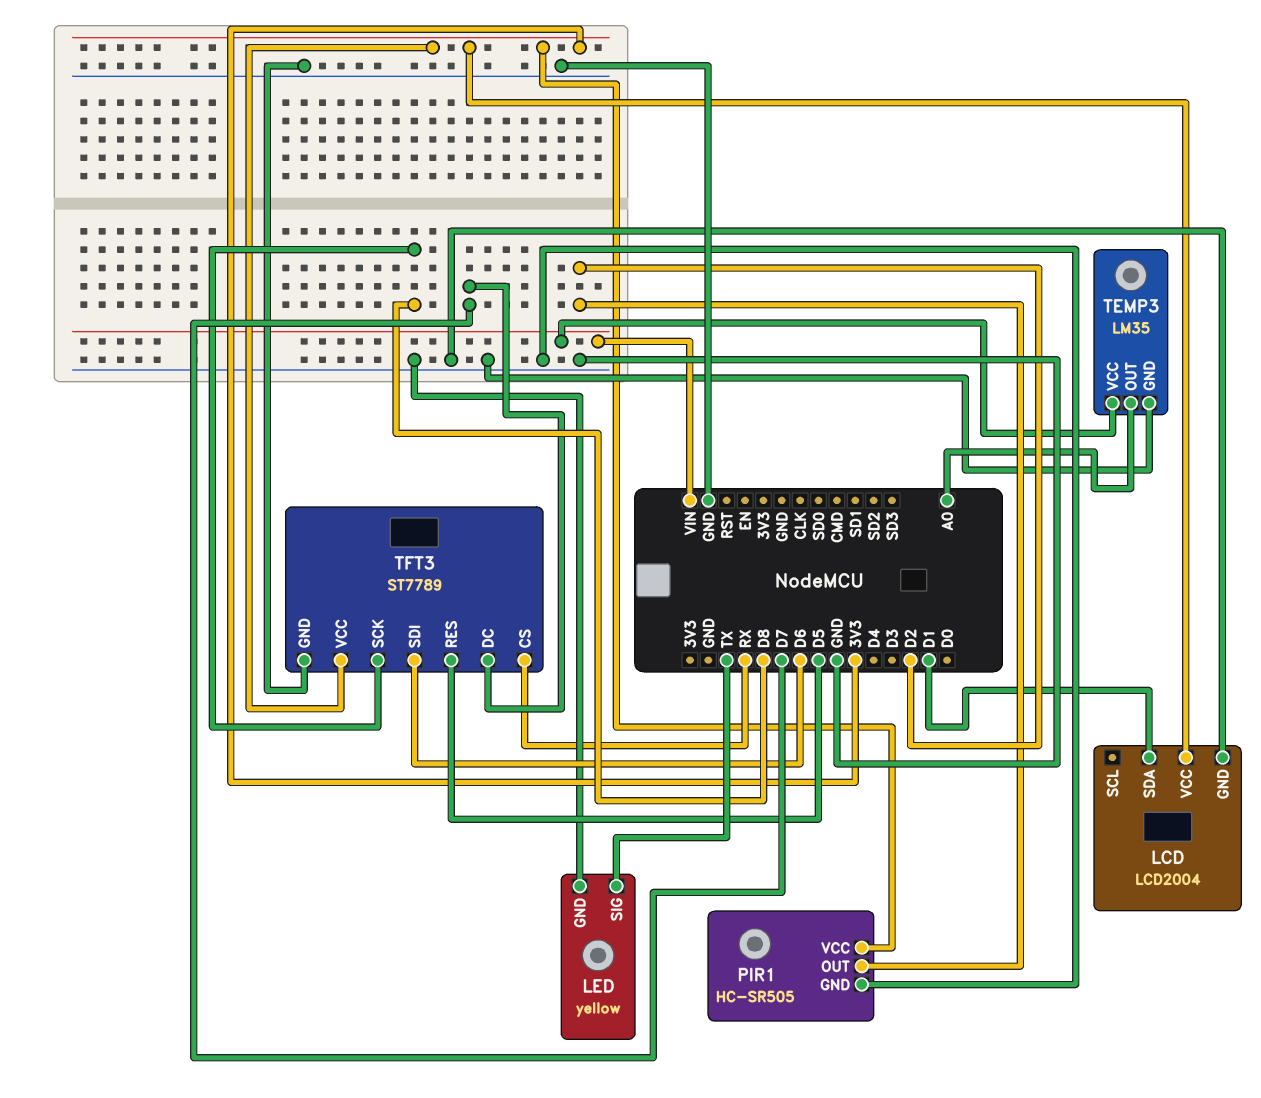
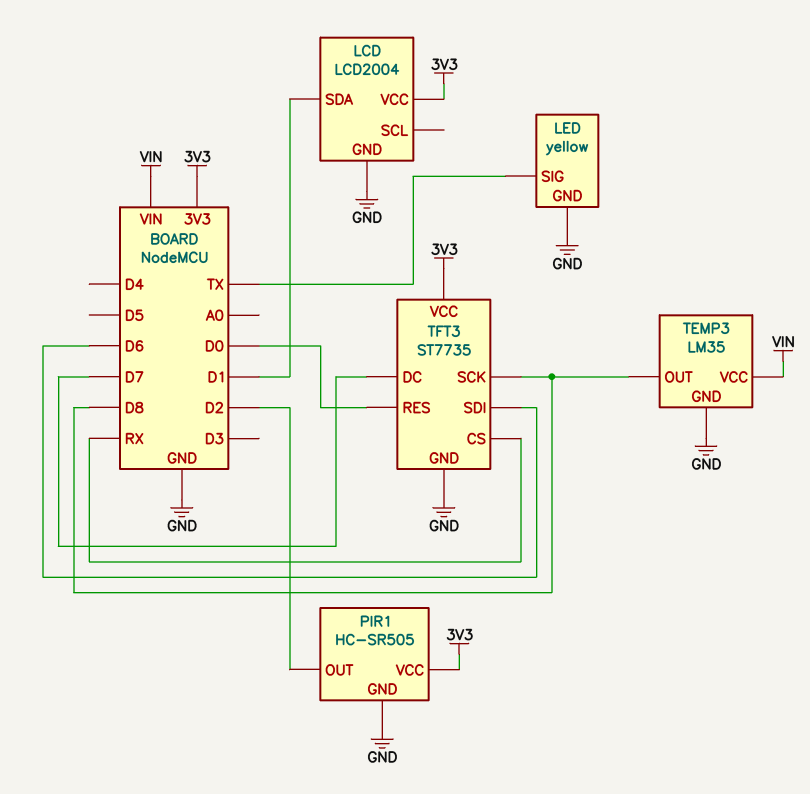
TEMP3 pin OUT: A0 -> D8
TFT3: ST7789 -> ST7735
TFT3 pin RES: D5 -> D0

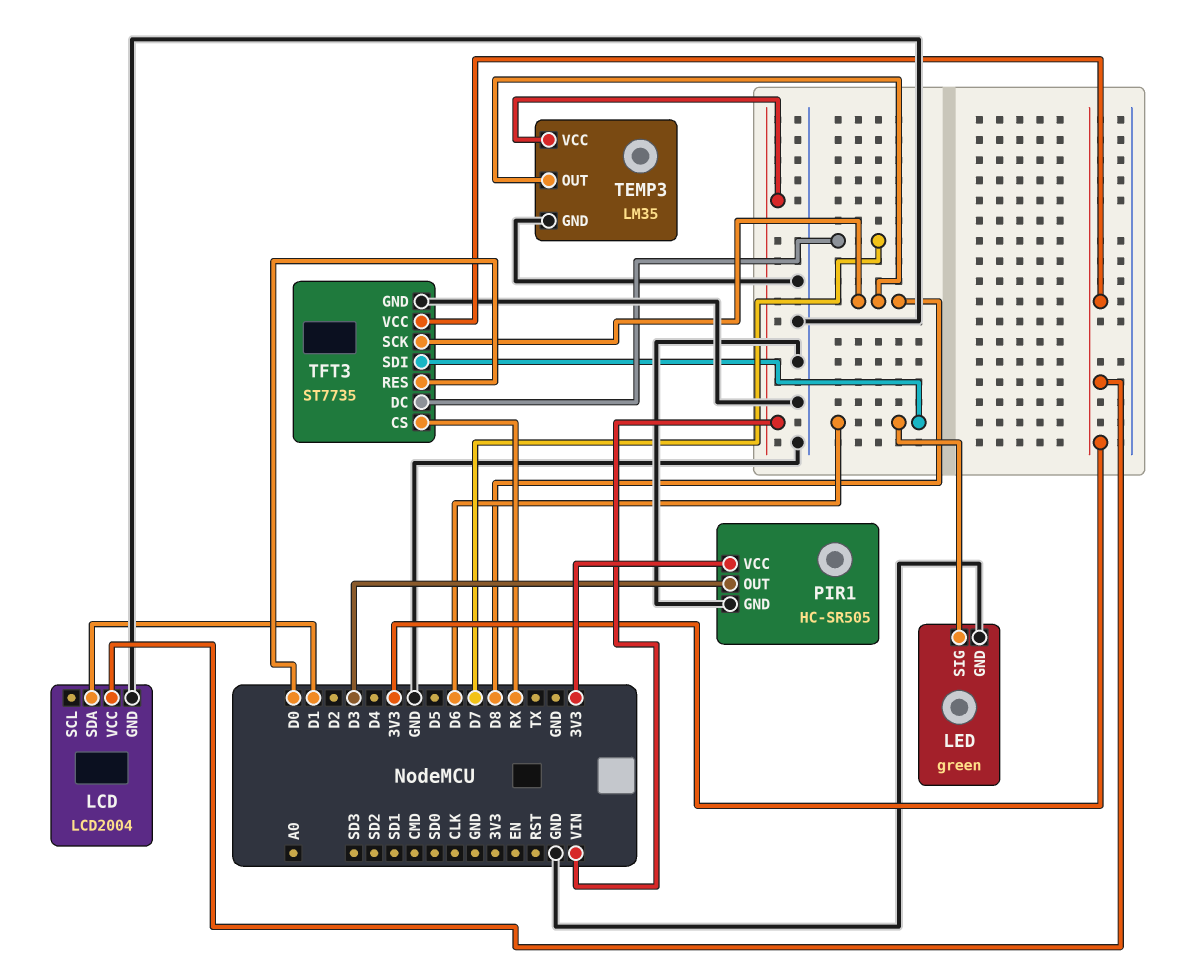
LED: yellow -> green
LED pin SIG: TX -> D6
PIR1 pin OUT: D2 -> D3

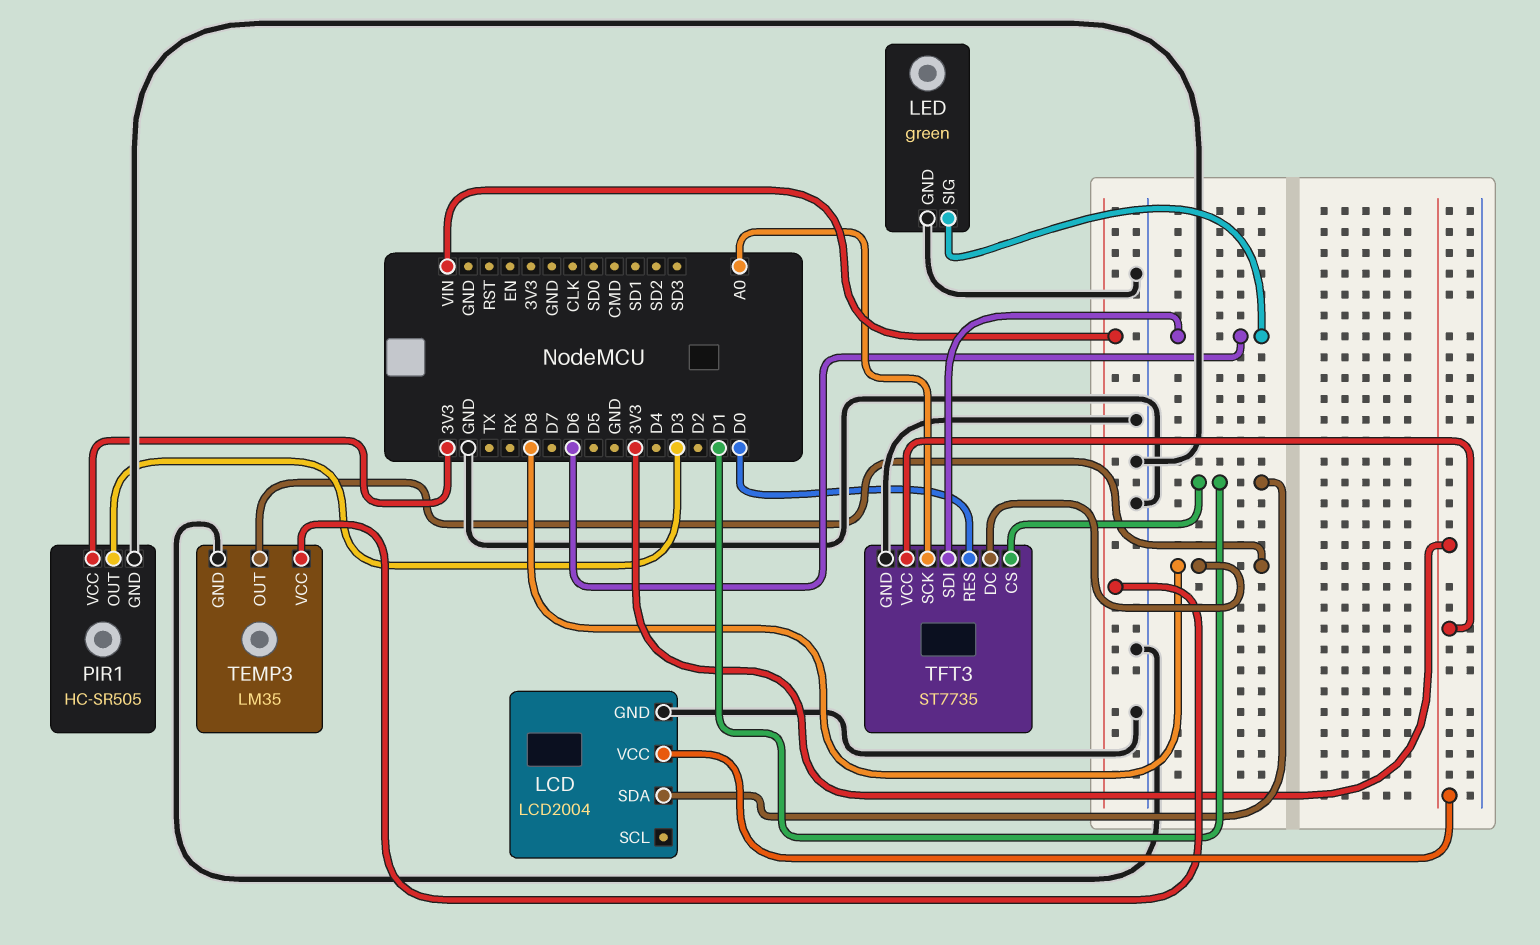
TFT3 pin CS: RX -> D1
TFT3 pin DC: D7 -> D8
TFT3 pin SCK: D8 -> A0

